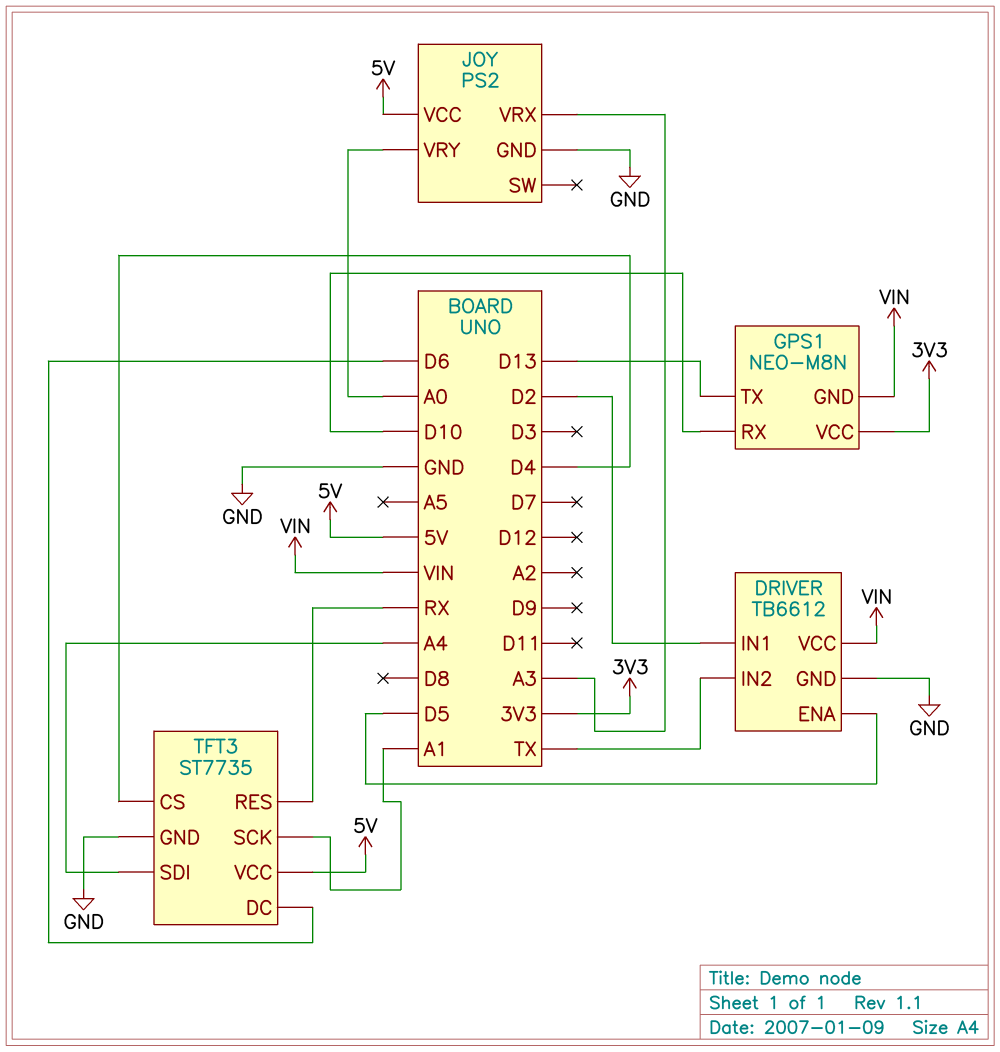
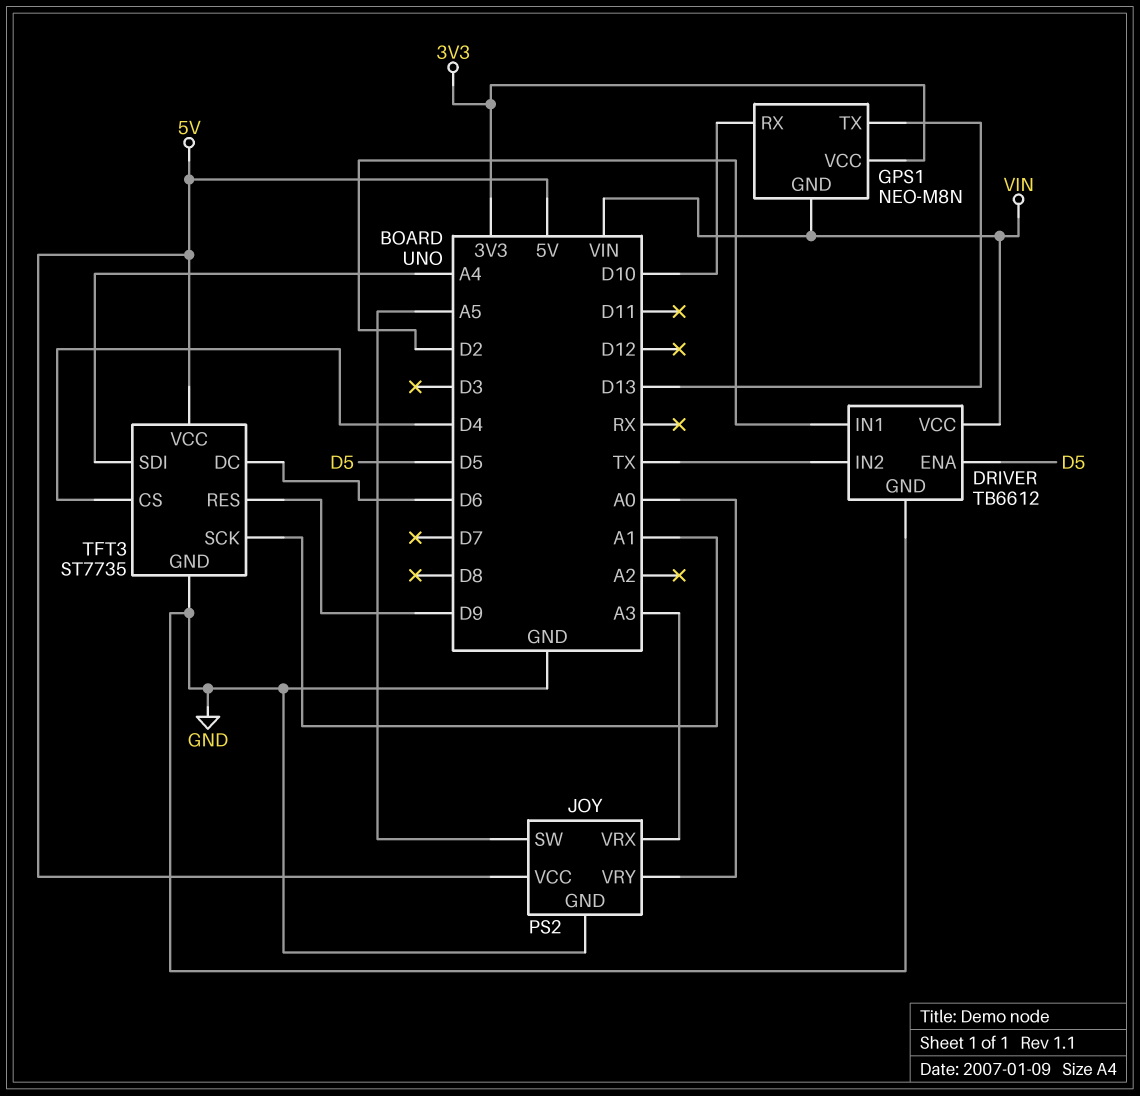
JOY pin SW: none -> A5
TFT3 pin RES: RX -> D9

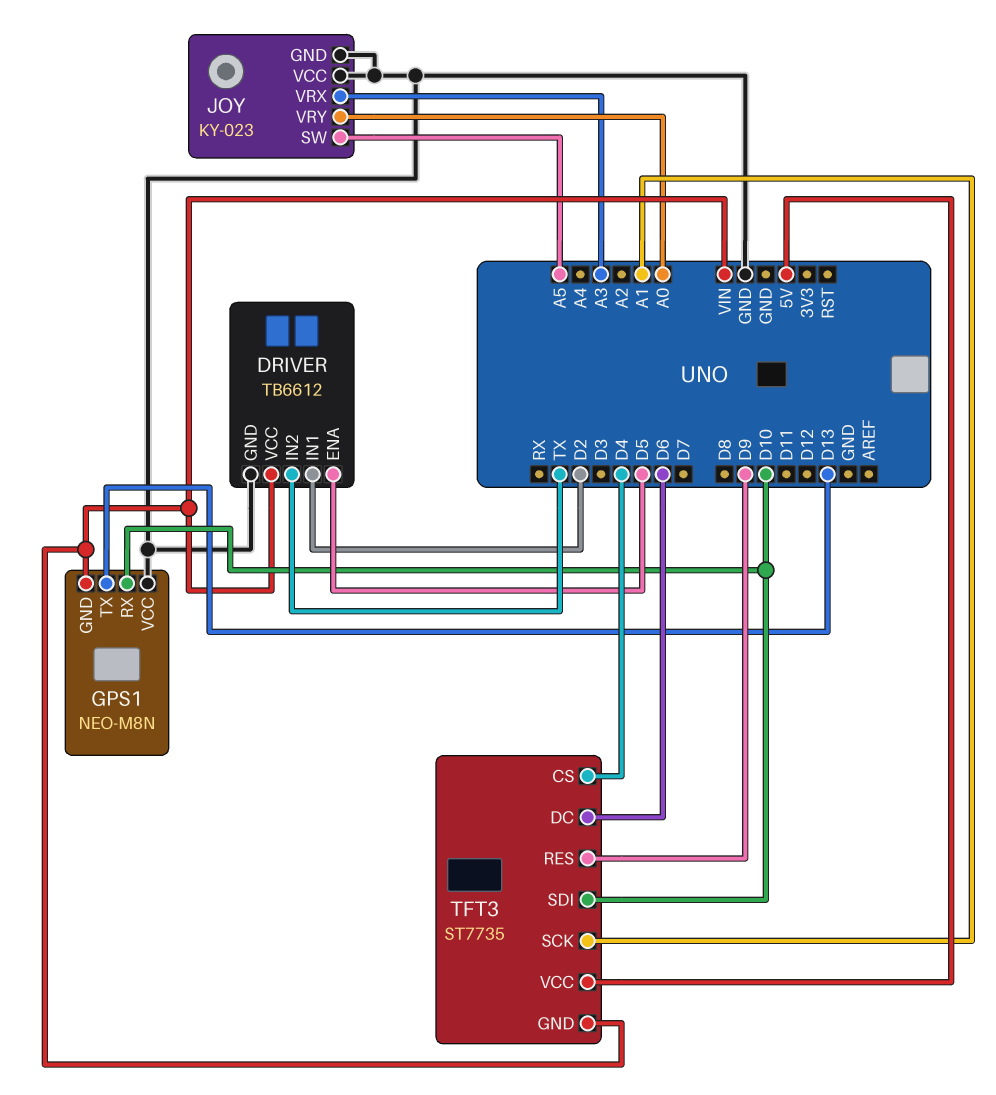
GPS1 pin VCC: 3V3 -> GND
JOY: PS2 -> KY-023
JOY pin VCC: 5V -> GND
TFT3 pin GND: GND -> VIN
TFT3 pin SDI: A4 -> D10

